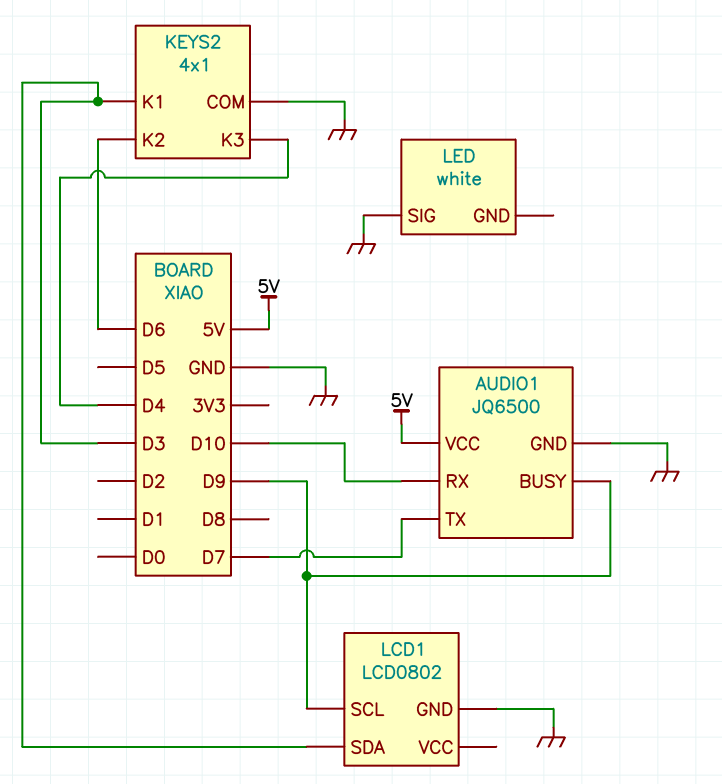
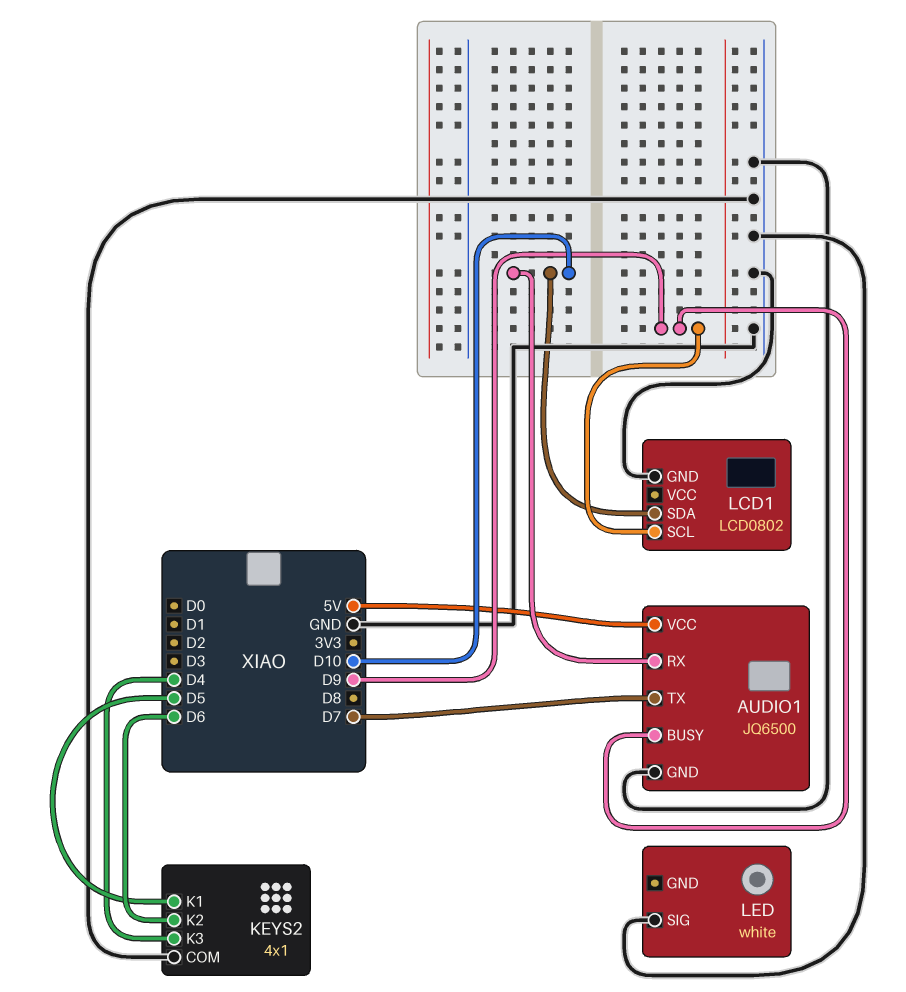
KEYS2 pin K1: D3 -> D5
LCD1 pin SDA: D3 -> D10

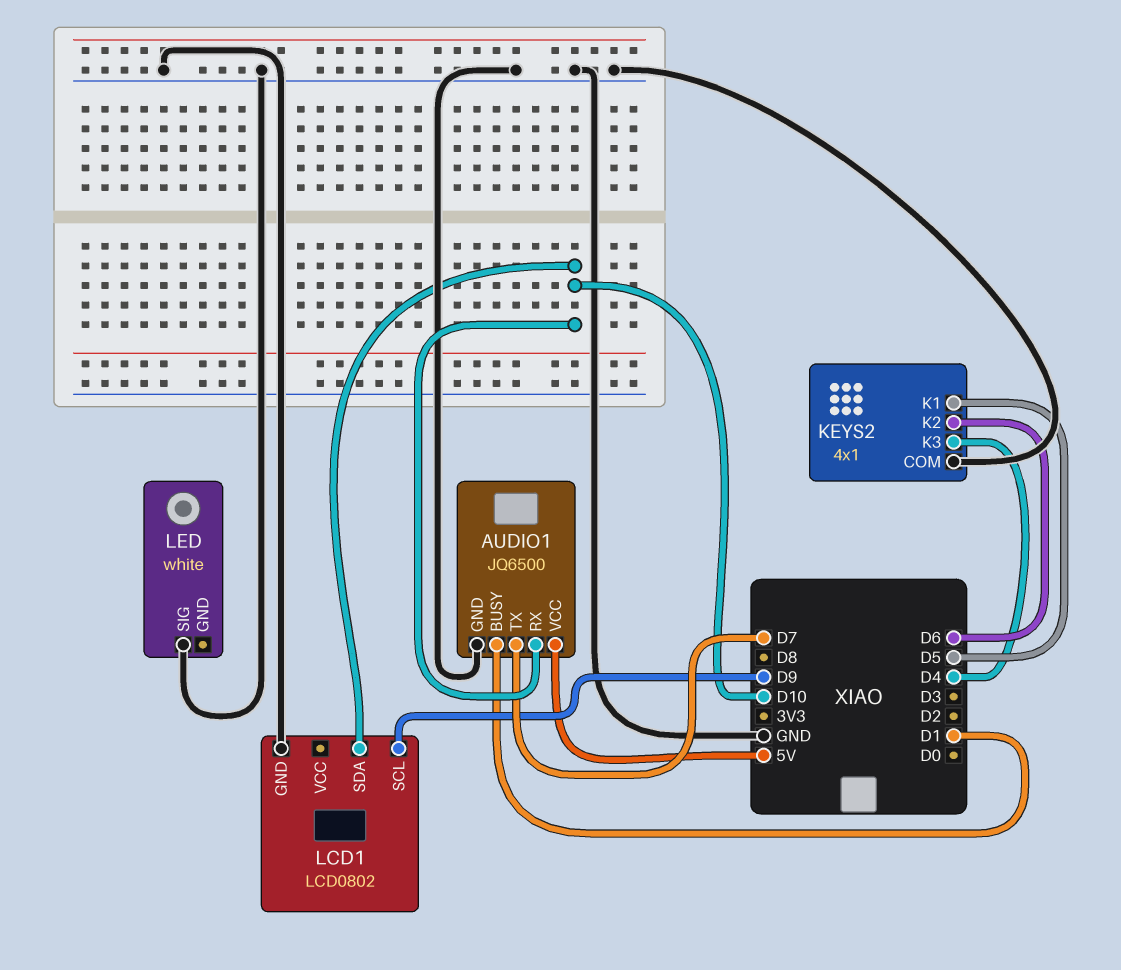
AUDIO1 pin BUSY: D9 -> D1

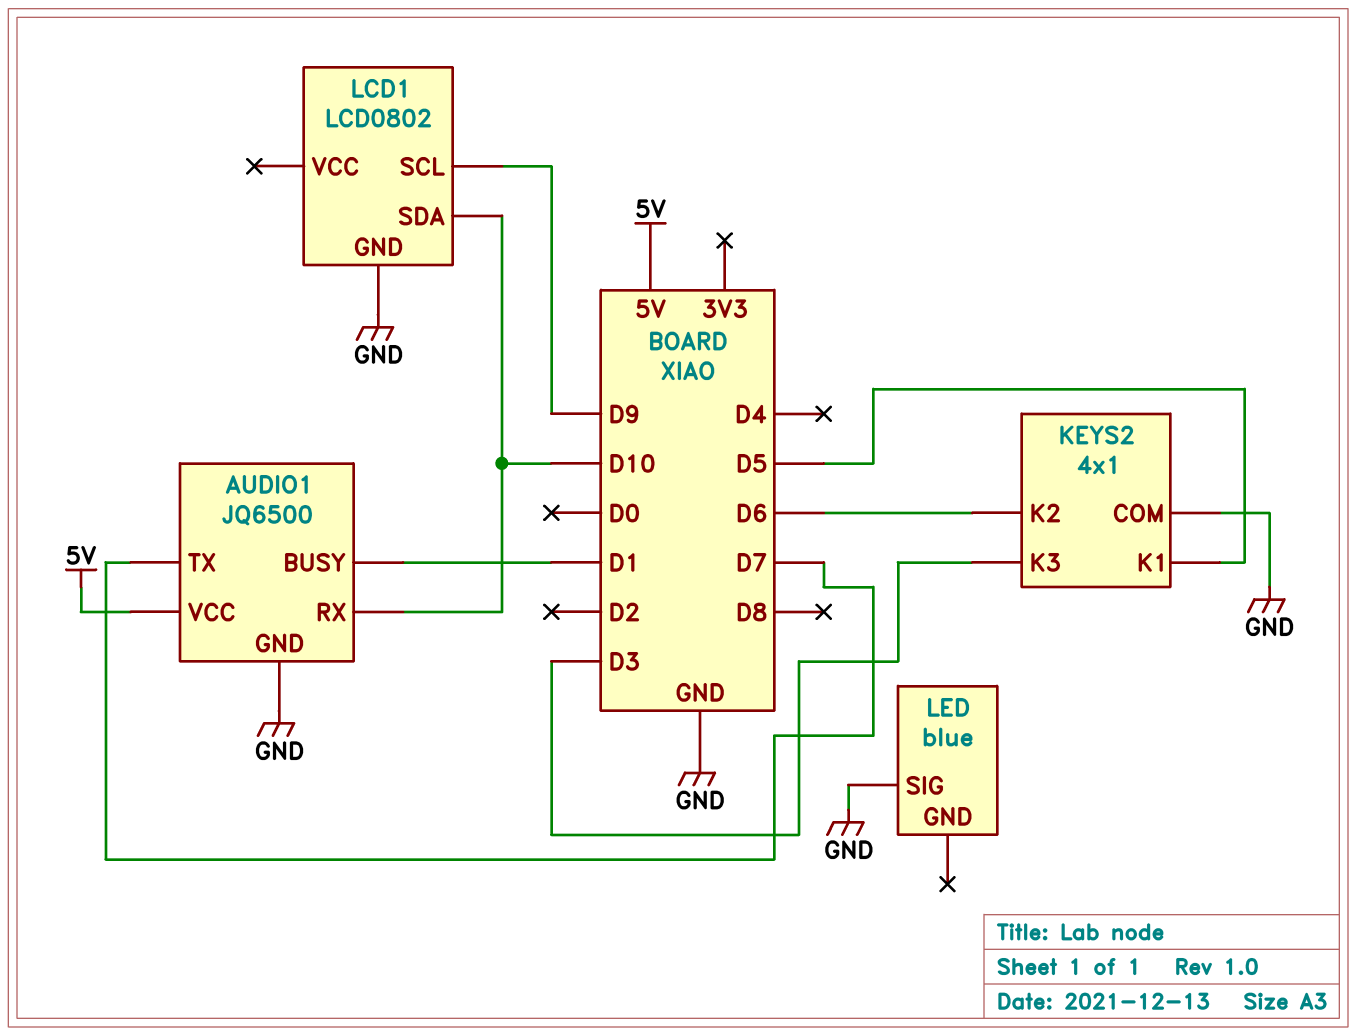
KEYS2 pin K3: D4 -> D3
LED: white -> blue

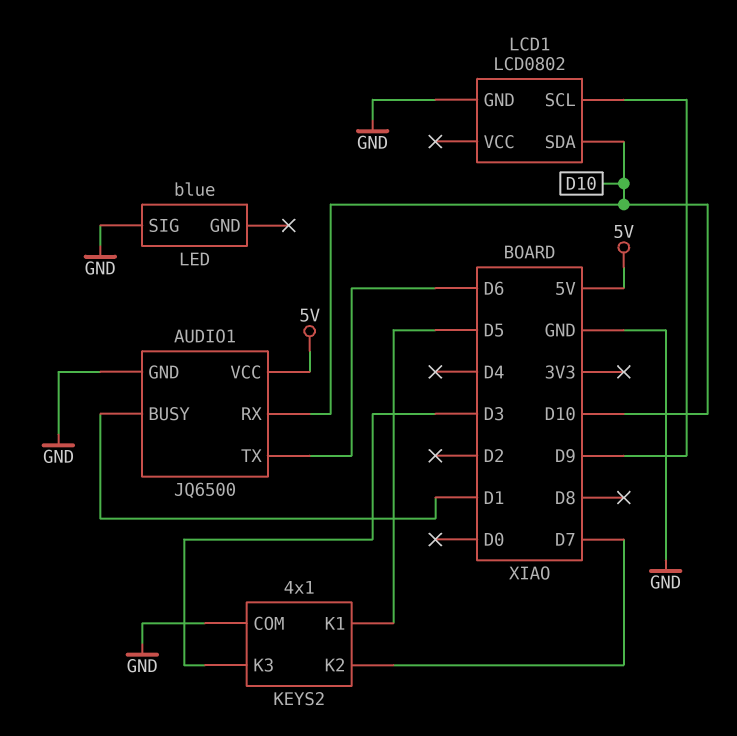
AUDIO1 pin TX: D7 -> D6
KEYS2 pin K2: D6 -> D7

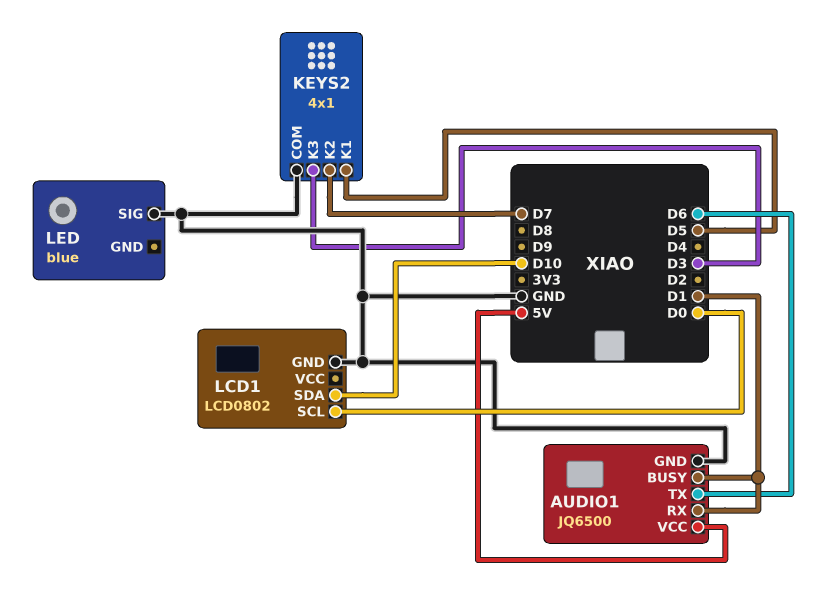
AUDIO1 pin RX: D10 -> D1
LCD1 pin SCL: D9 -> D0

